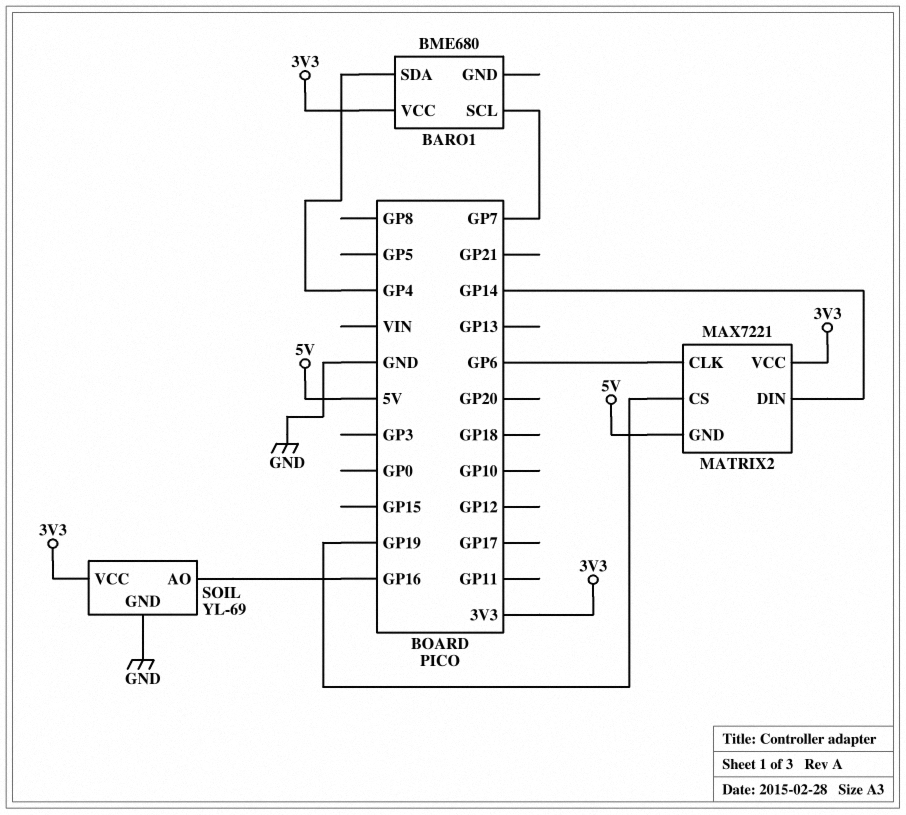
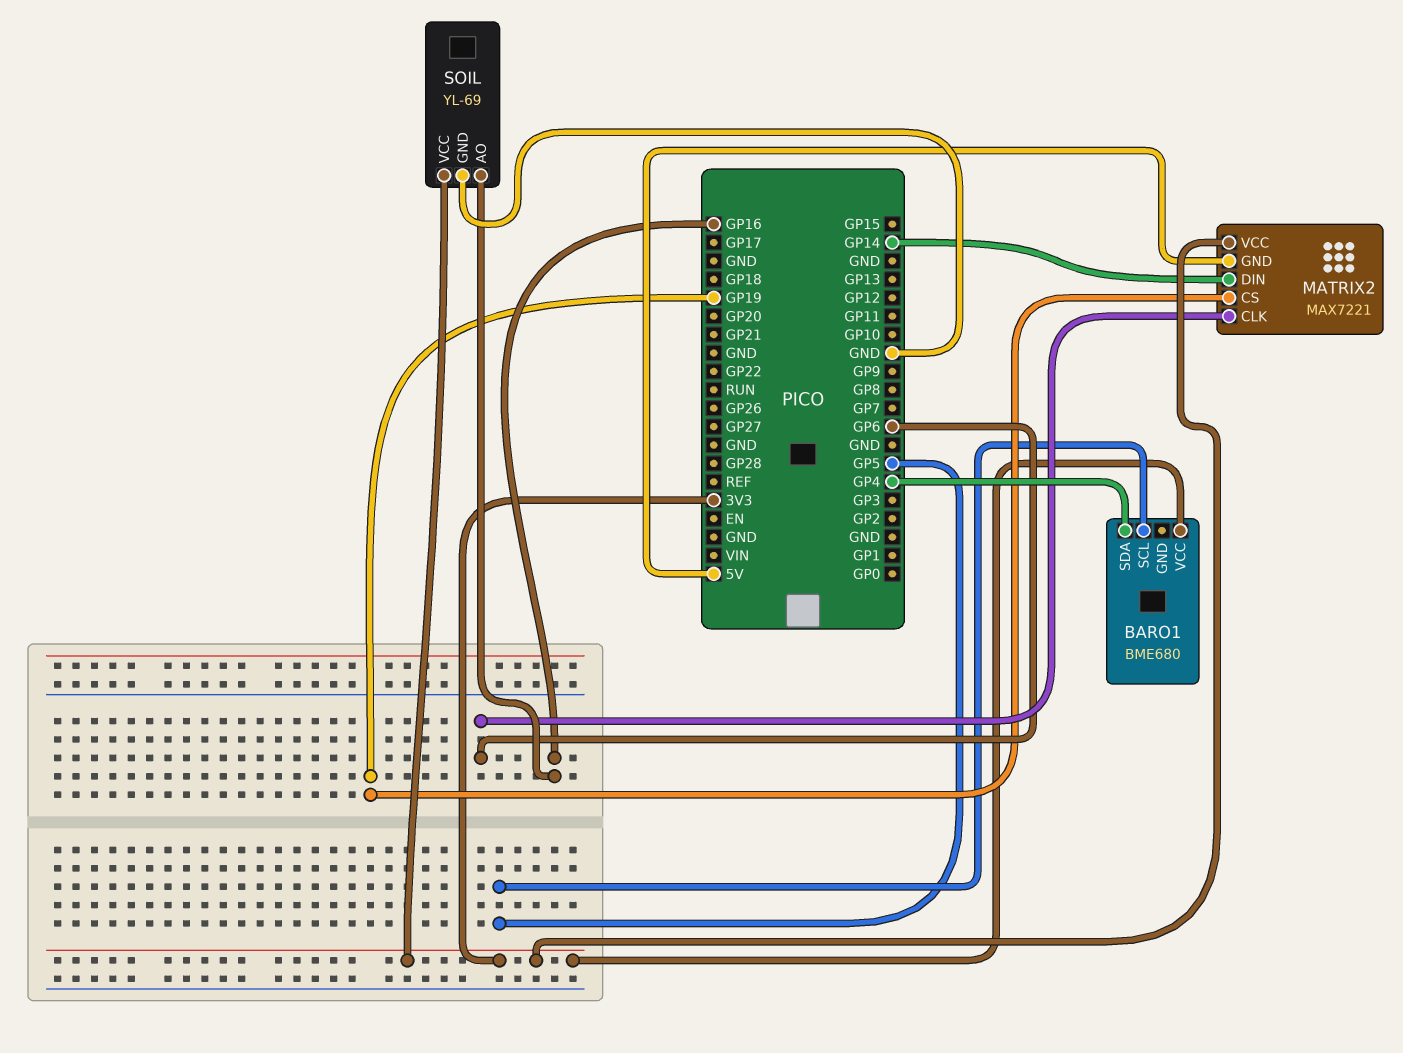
BARO1 pin SCL: GP7 -> GP5

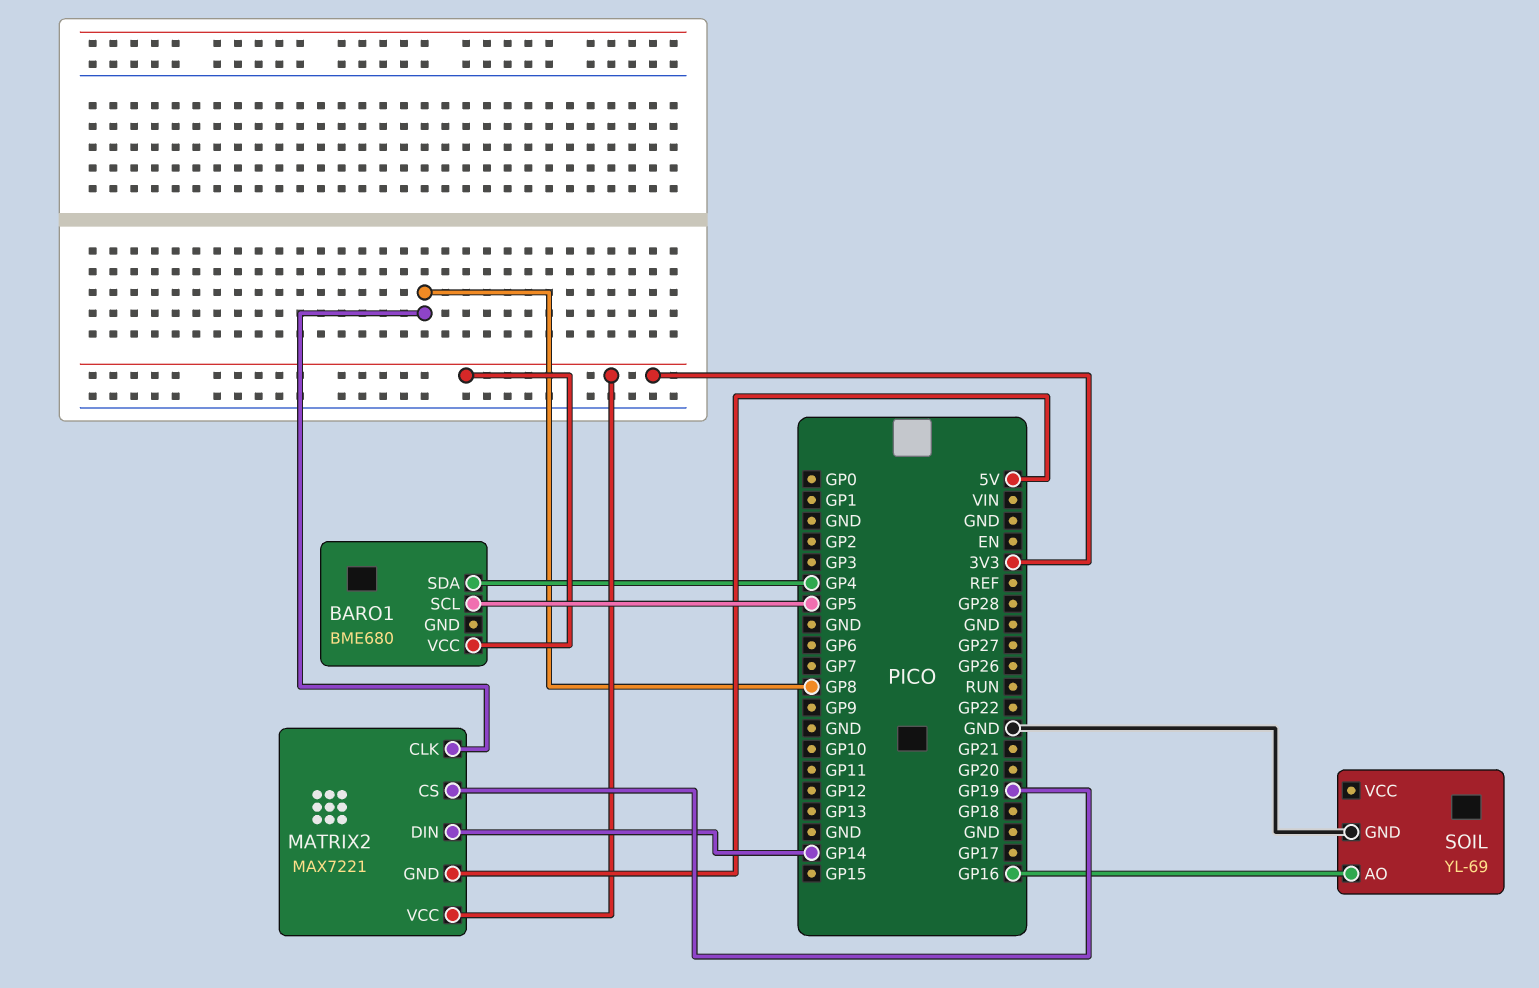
MATRIX2 pin CLK: GP6 -> GP8
SOIL pin VCC: 3V3 -> none

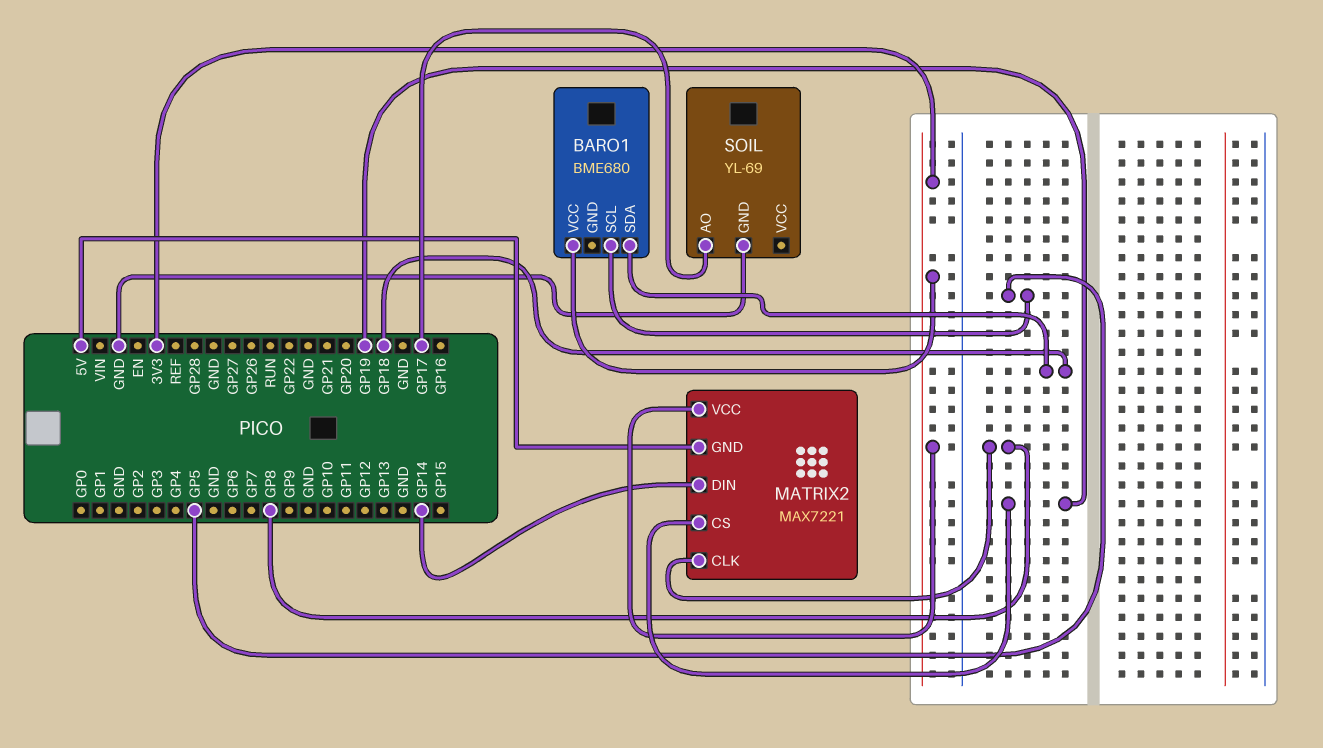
BARO1 pin SDA: GP4 -> GP18
SOIL pin AO: GP16 -> GP17

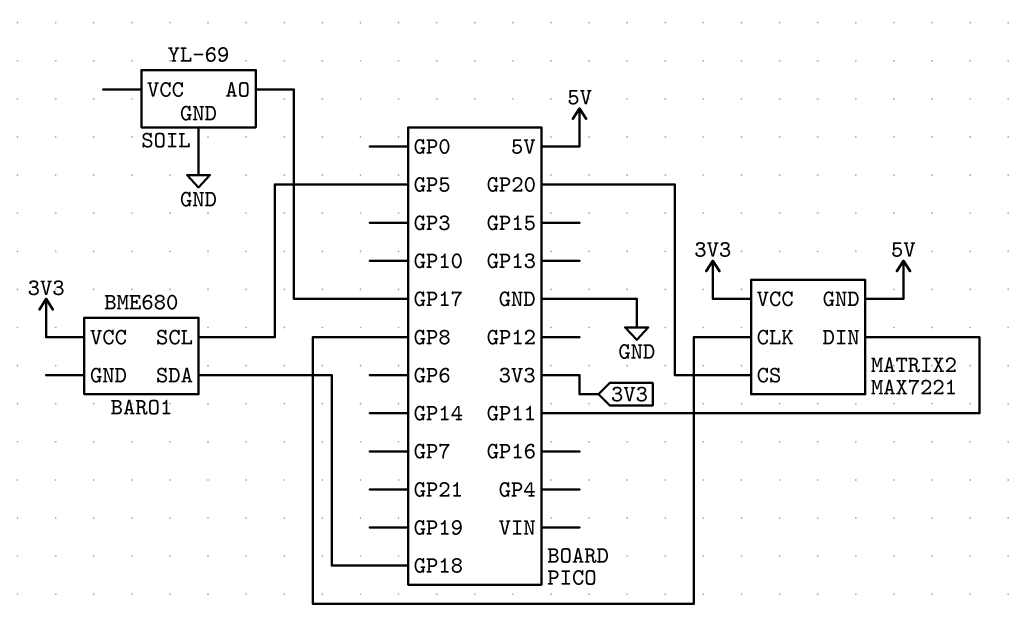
MATRIX2 pin CS: GP19 -> GP20
MATRIX2 pin DIN: GP14 -> GP11

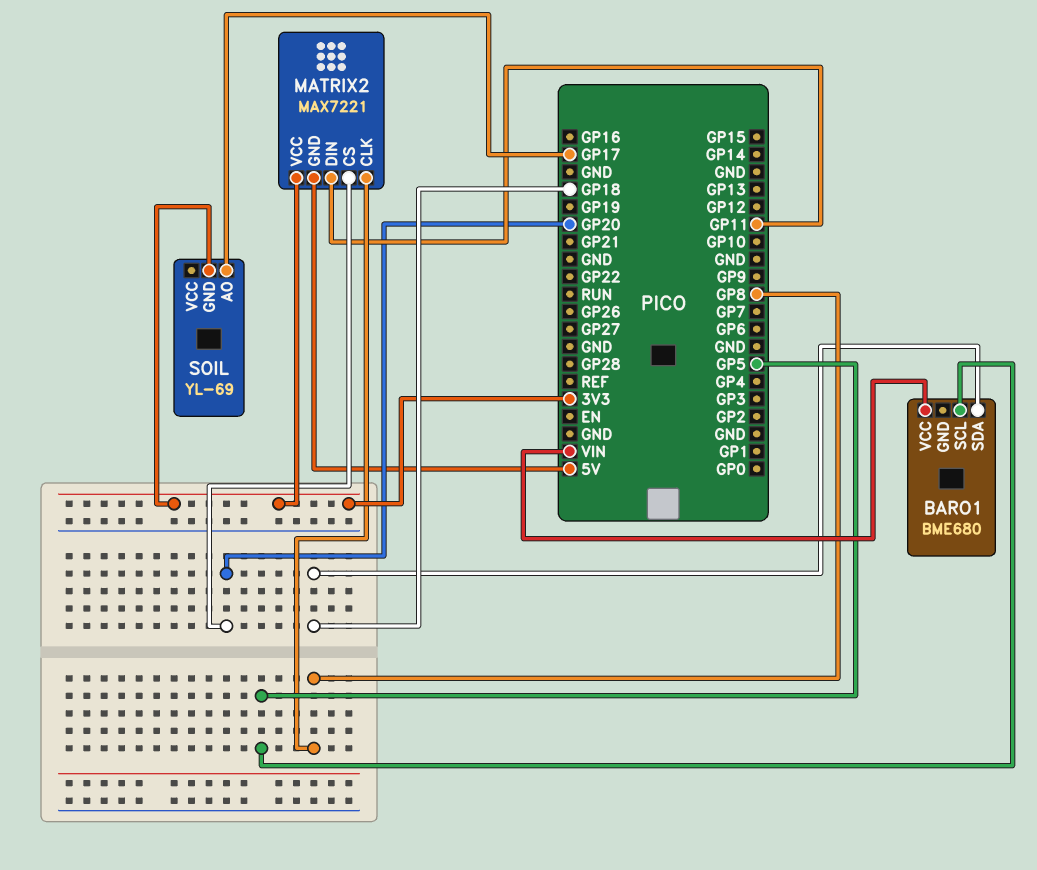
BARO1 pin VCC: 3V3 -> VIN
SOIL pin GND: GND -> 3V3

